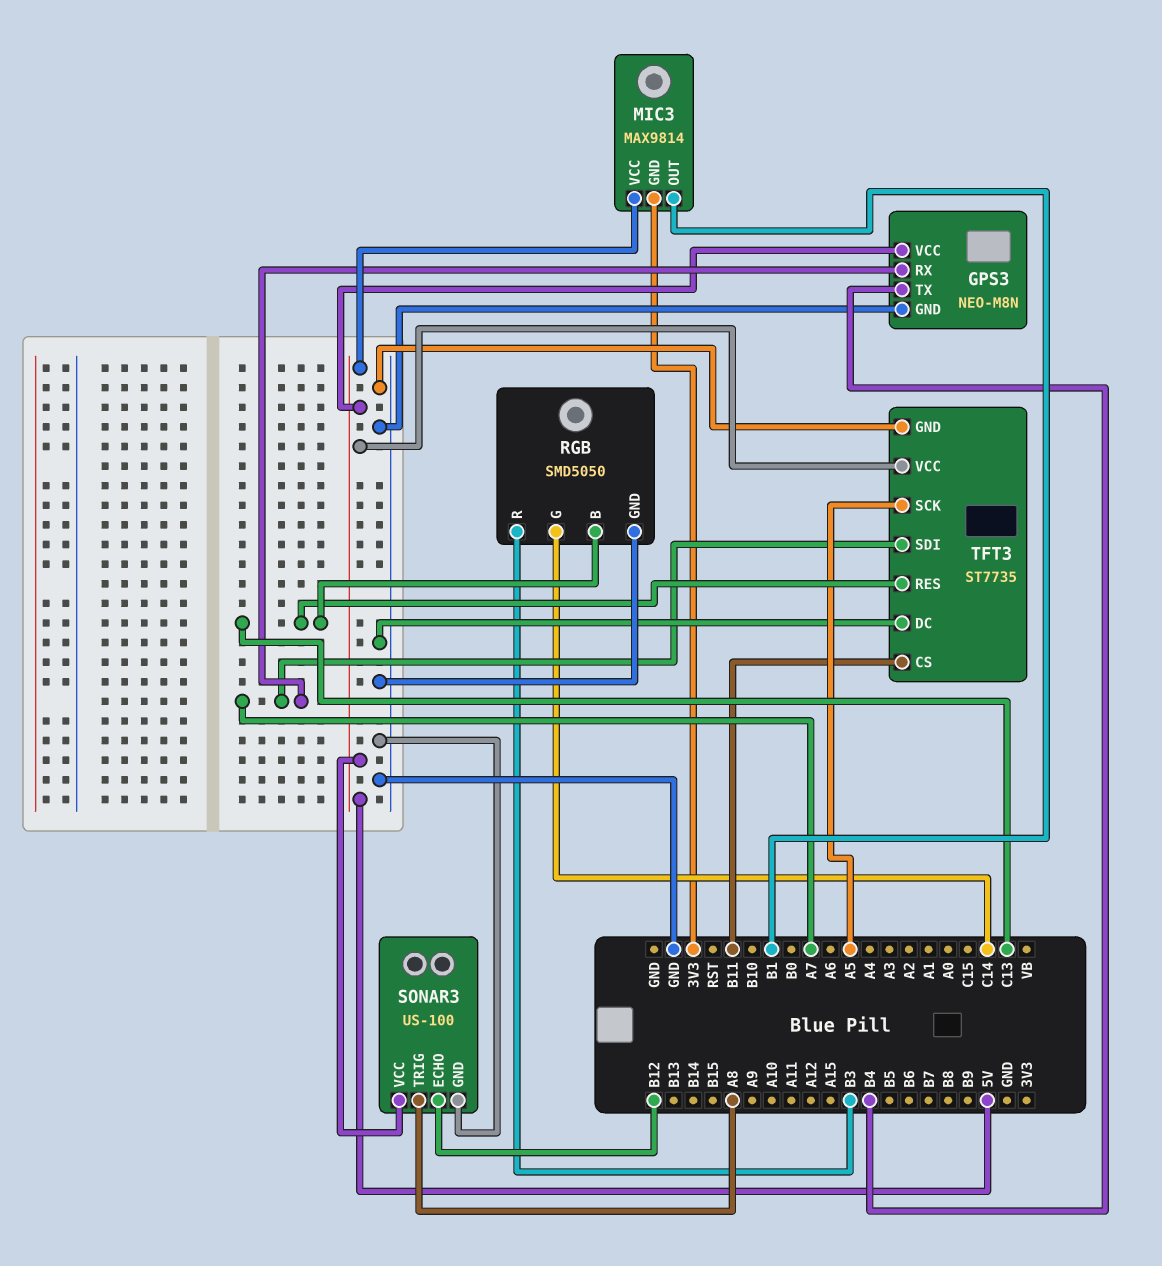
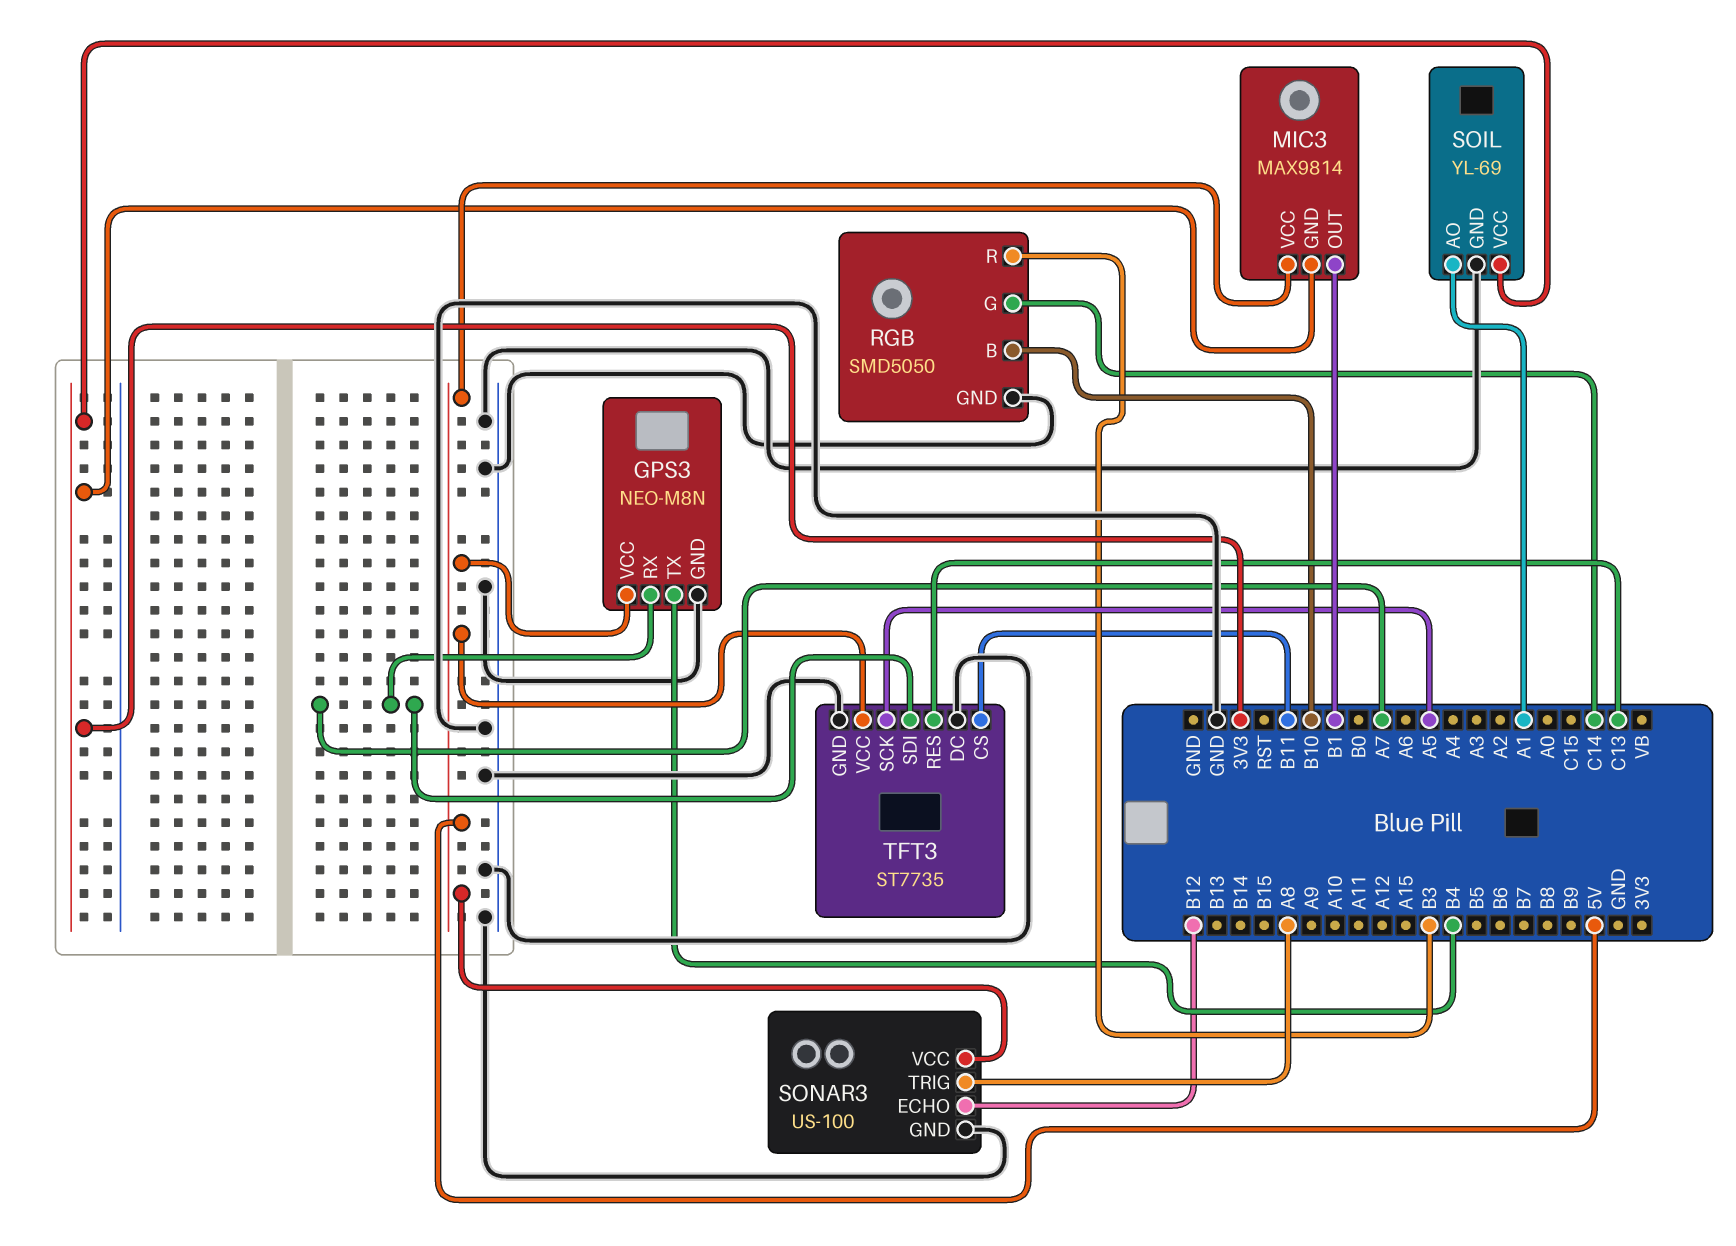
RGB pin B: C13 -> B10
SOIL: none -> YL-69
SOIL pin AO: none -> A1
SOIL pin GND: none -> GND
SOIL pin VCC: none -> 3V3

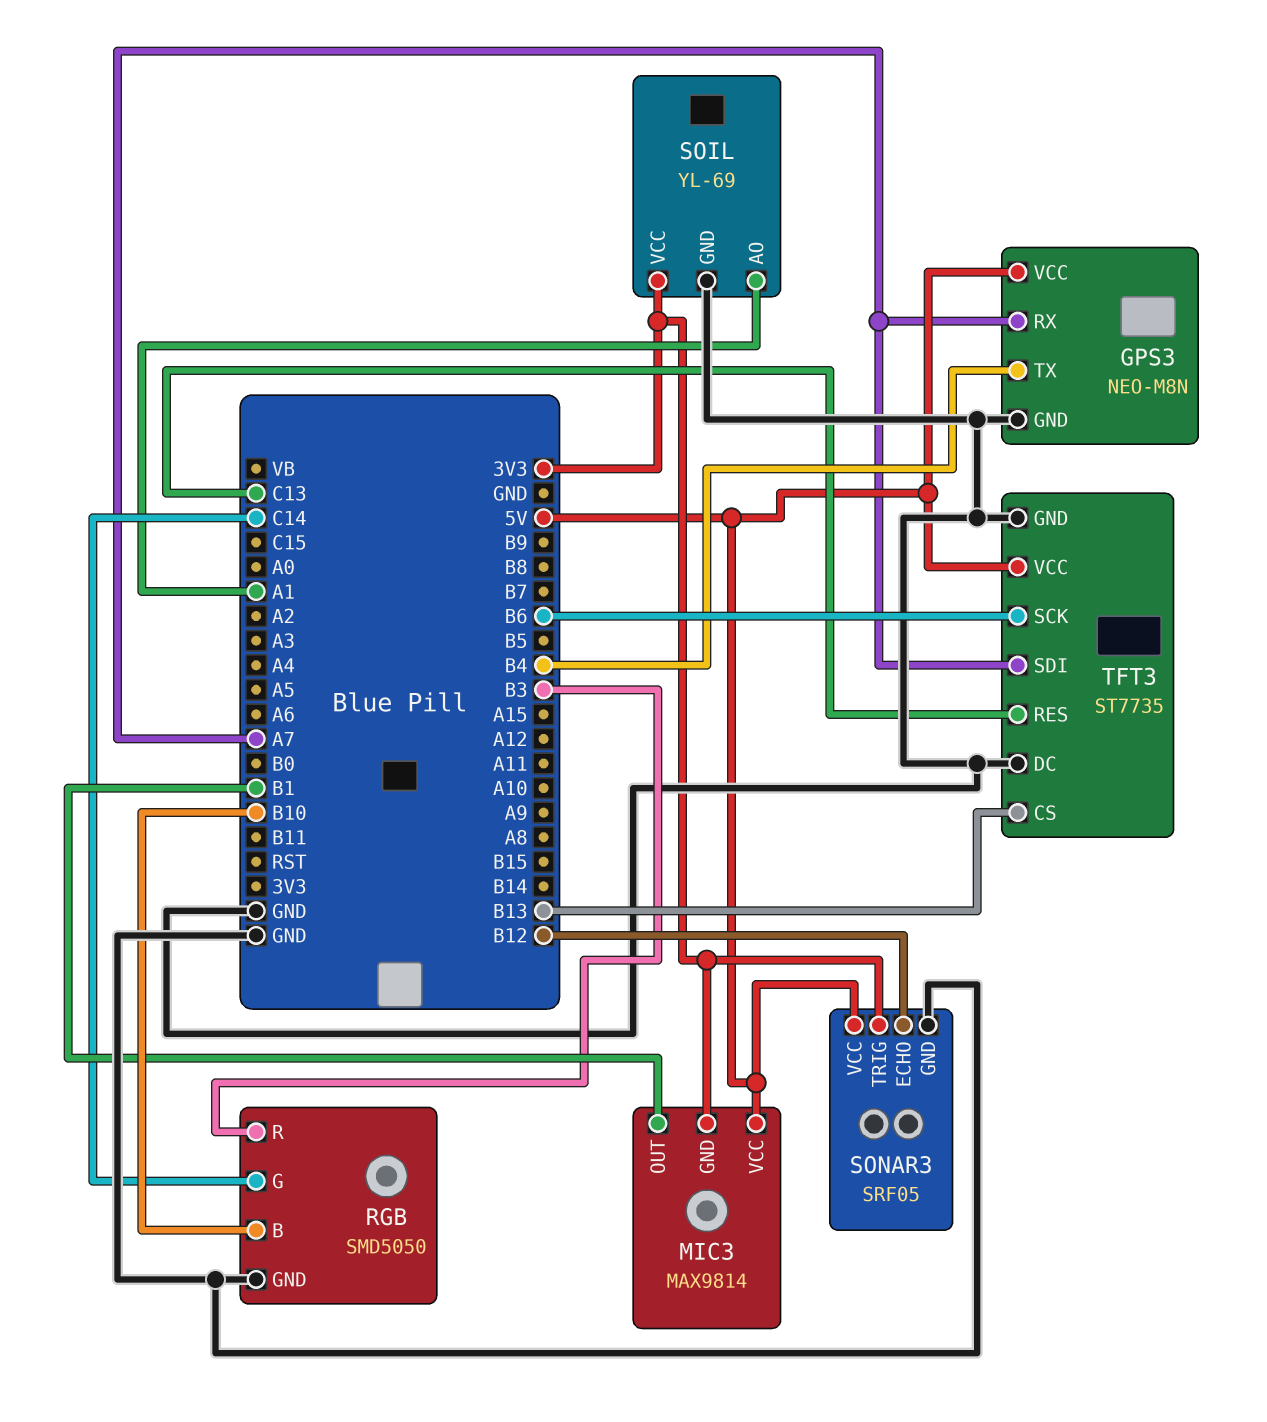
SONAR3: US-100 -> SRF05
SONAR3 pin TRIG: A8 -> 3V3
TFT3 pin CS: B11 -> B13
TFT3 pin SCK: A5 -> B6

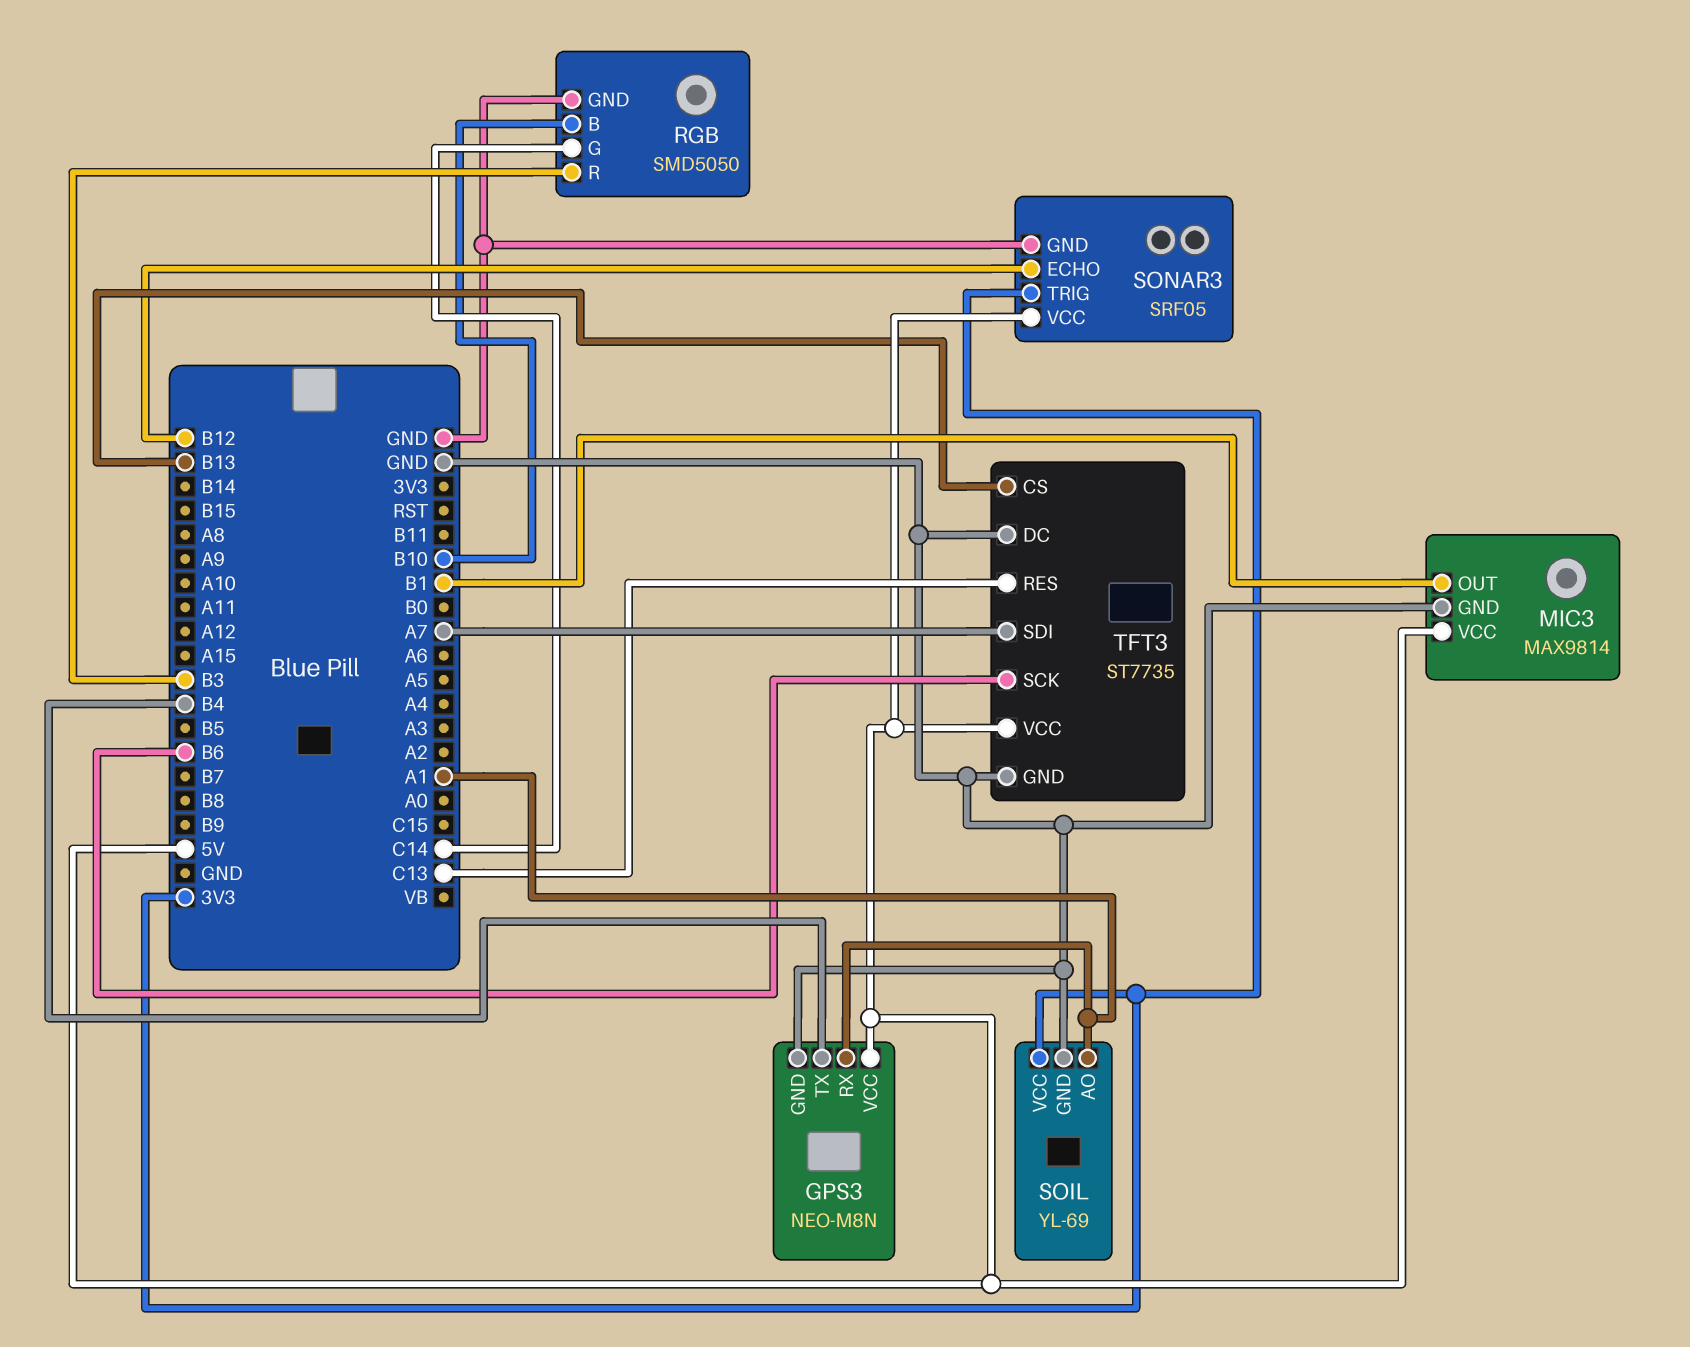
GPS3 pin RX: A7 -> A1
MIC3 pin GND: 3V3 -> GND

